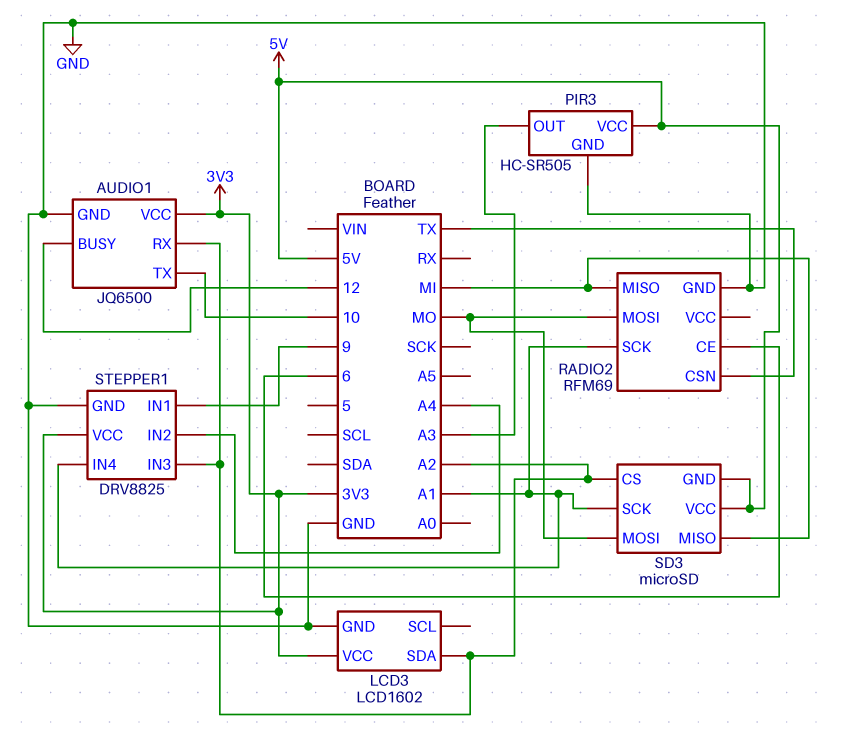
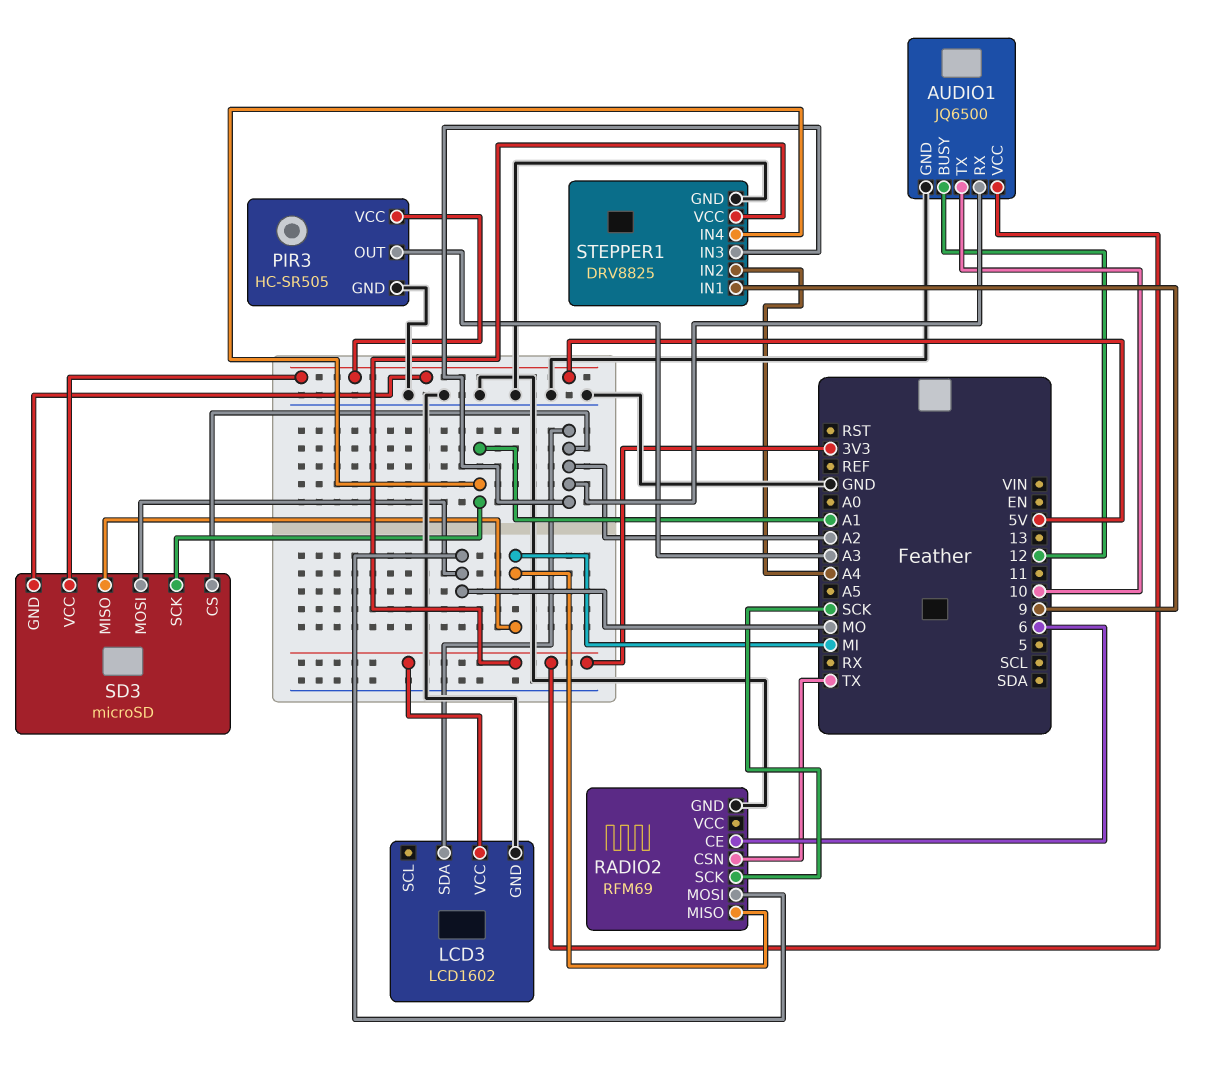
RADIO2 pin SCK: A1 -> SCK

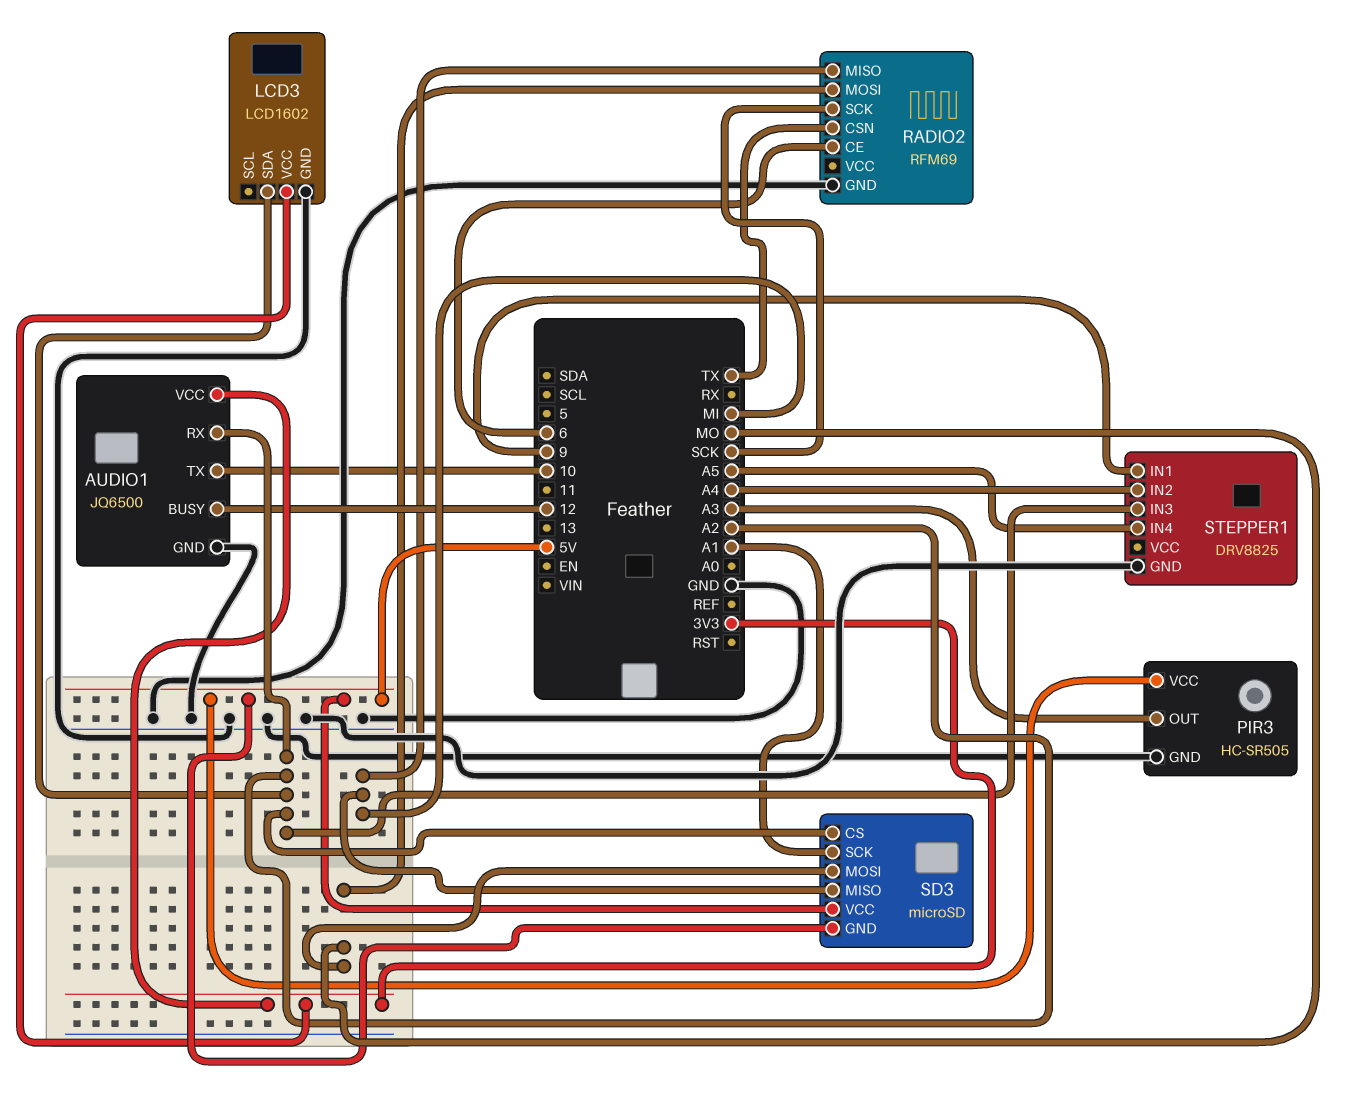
STEPPER1 pin IN4: A1 -> A5
STEPPER1 pin VCC: 3V3 -> none

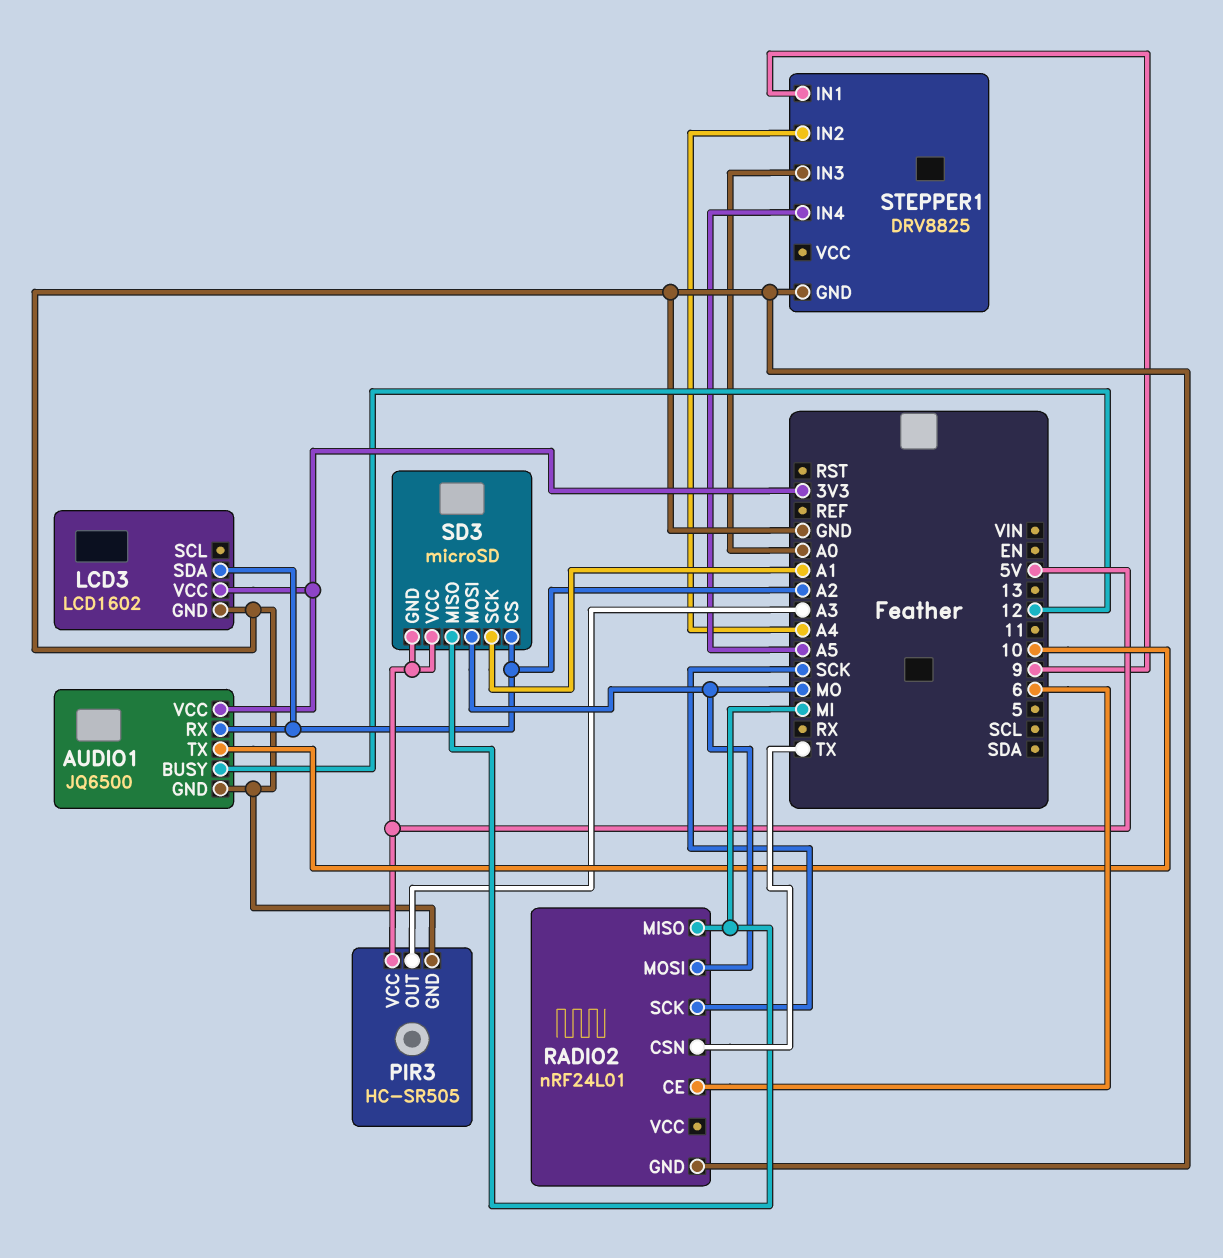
RADIO2: RFM69 -> nRF24L01
STEPPER1 pin IN3: A2 -> A0

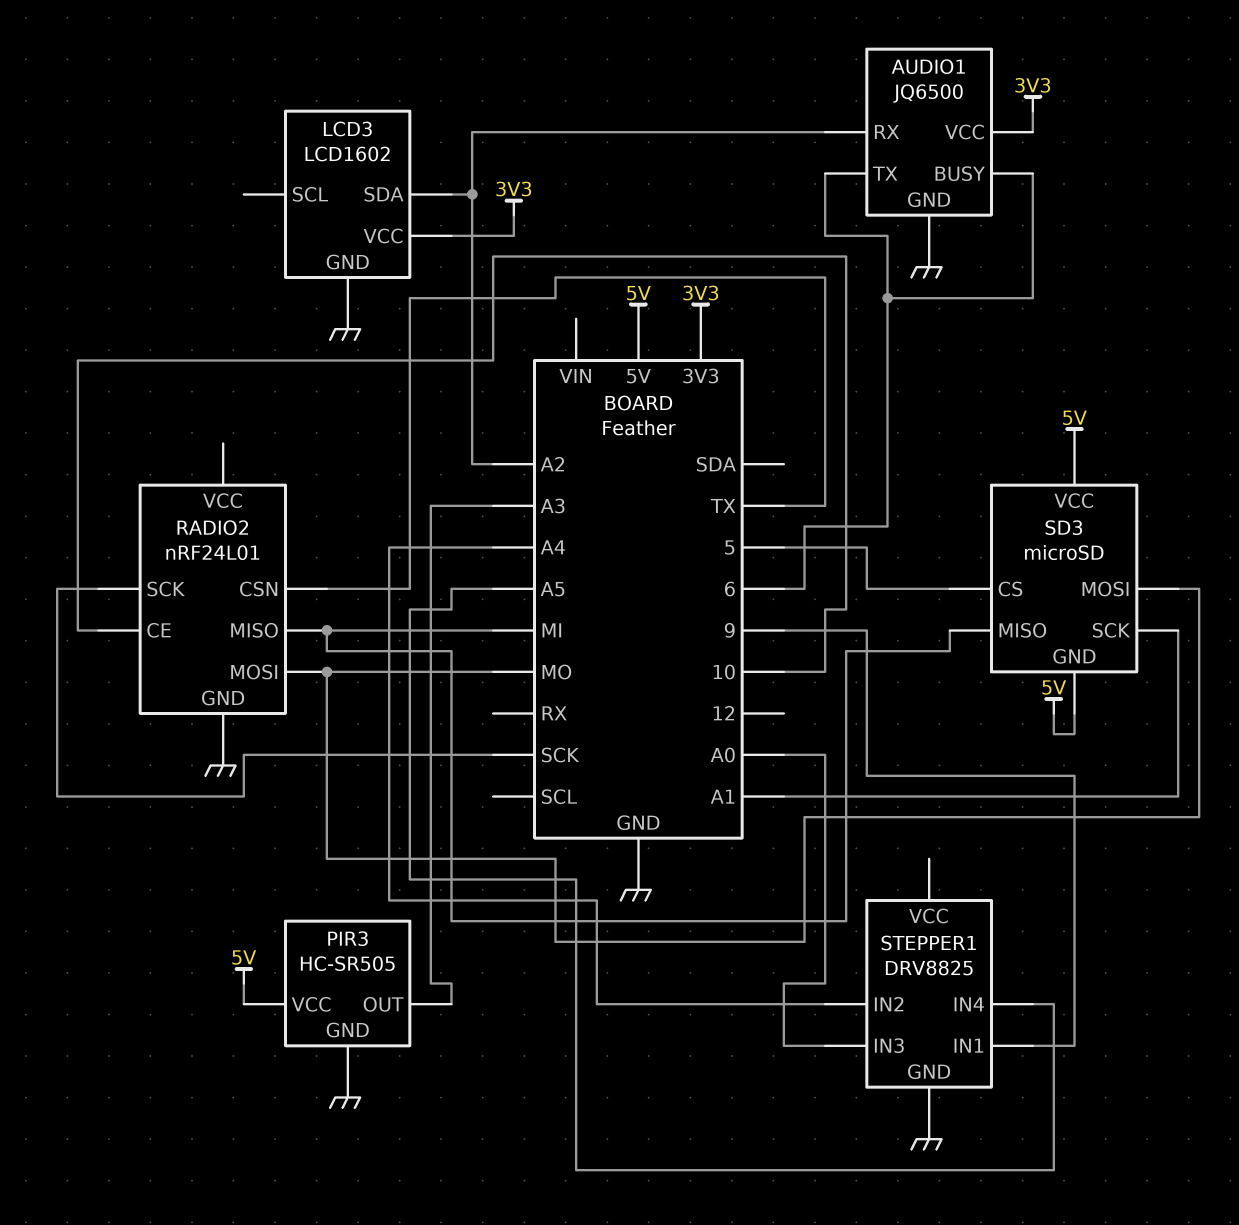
AUDIO1 pin BUSY: 12 -> 6
AUDIO1 pin TX: 10 -> 6
RADIO2 pin CE: 6 -> 10
SD3 pin CS: A2 -> 5

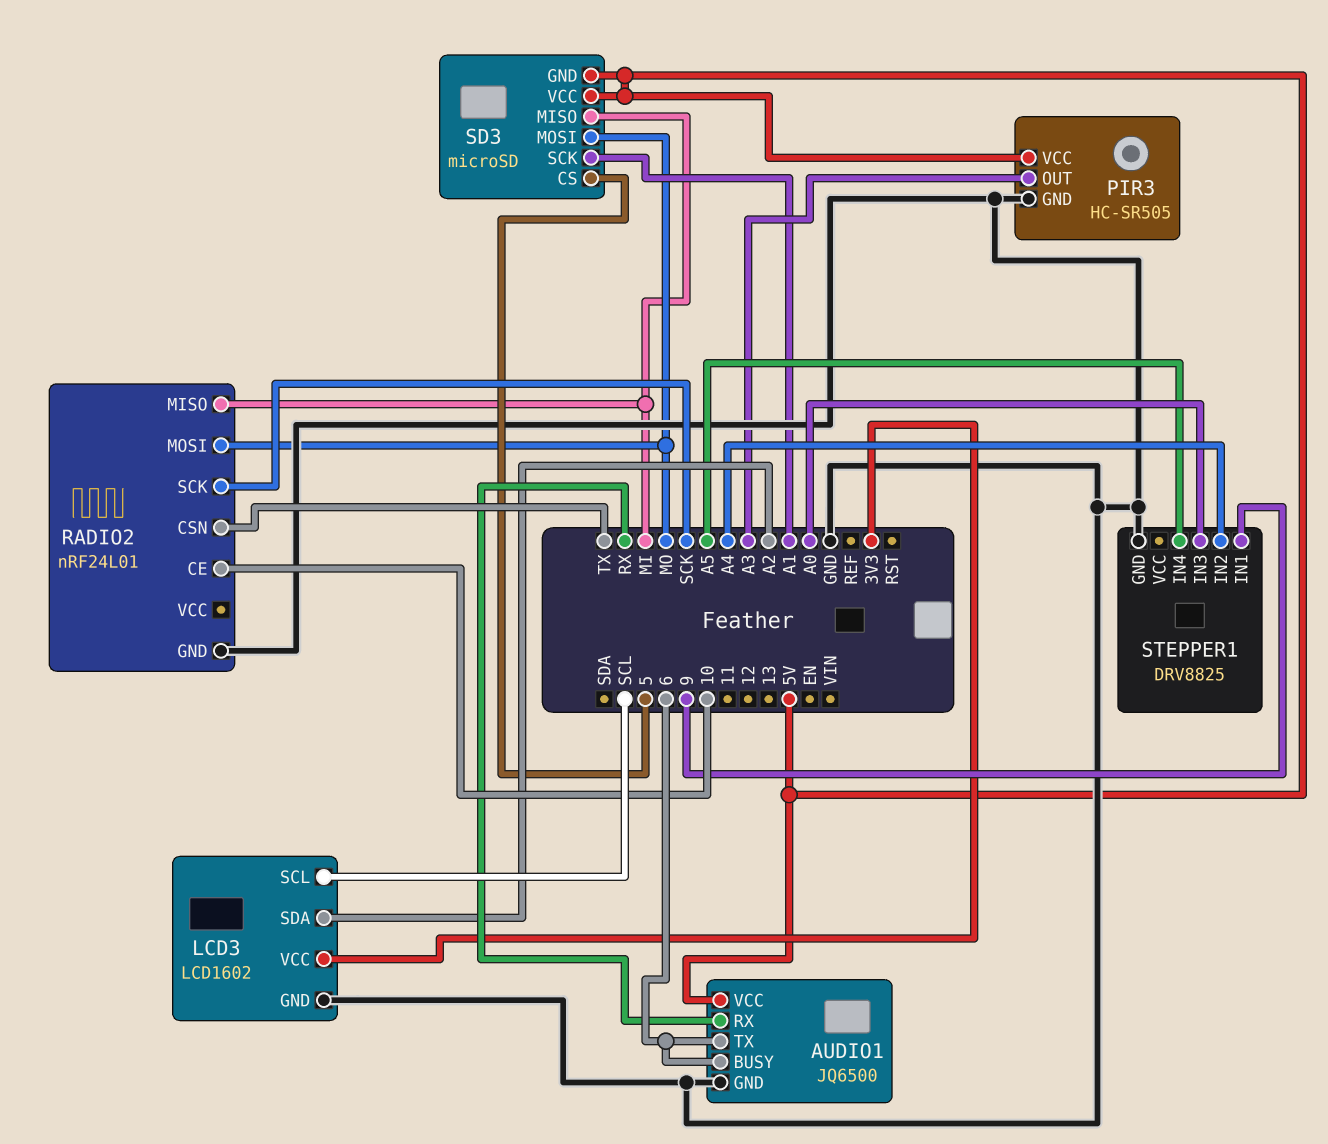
AUDIO1 pin RX: A2 -> RX
AUDIO1 pin VCC: 3V3 -> 5V
LCD3 pin SCL: none -> SCL

